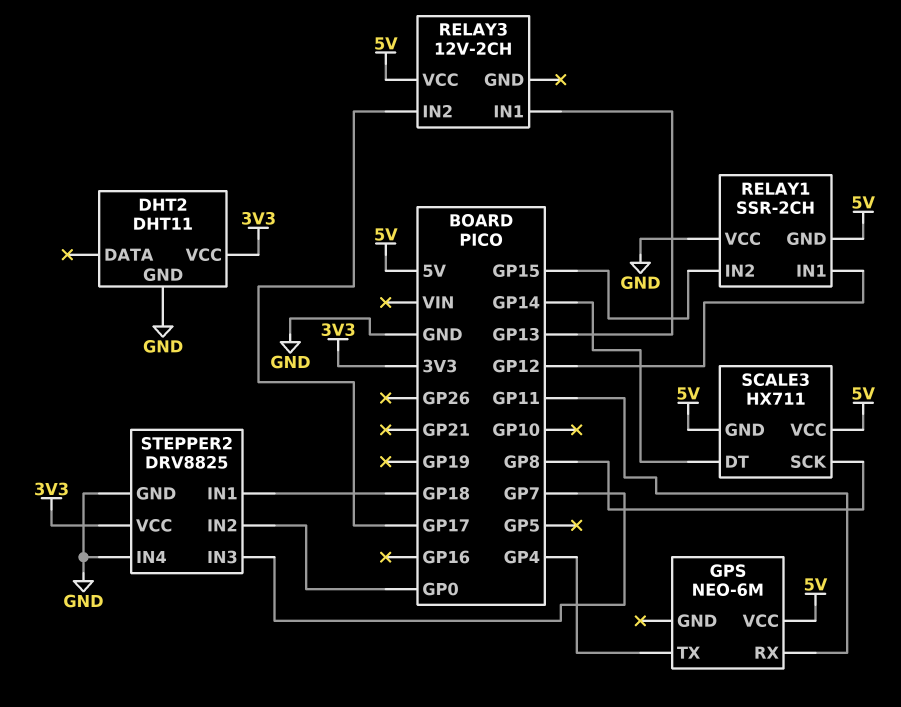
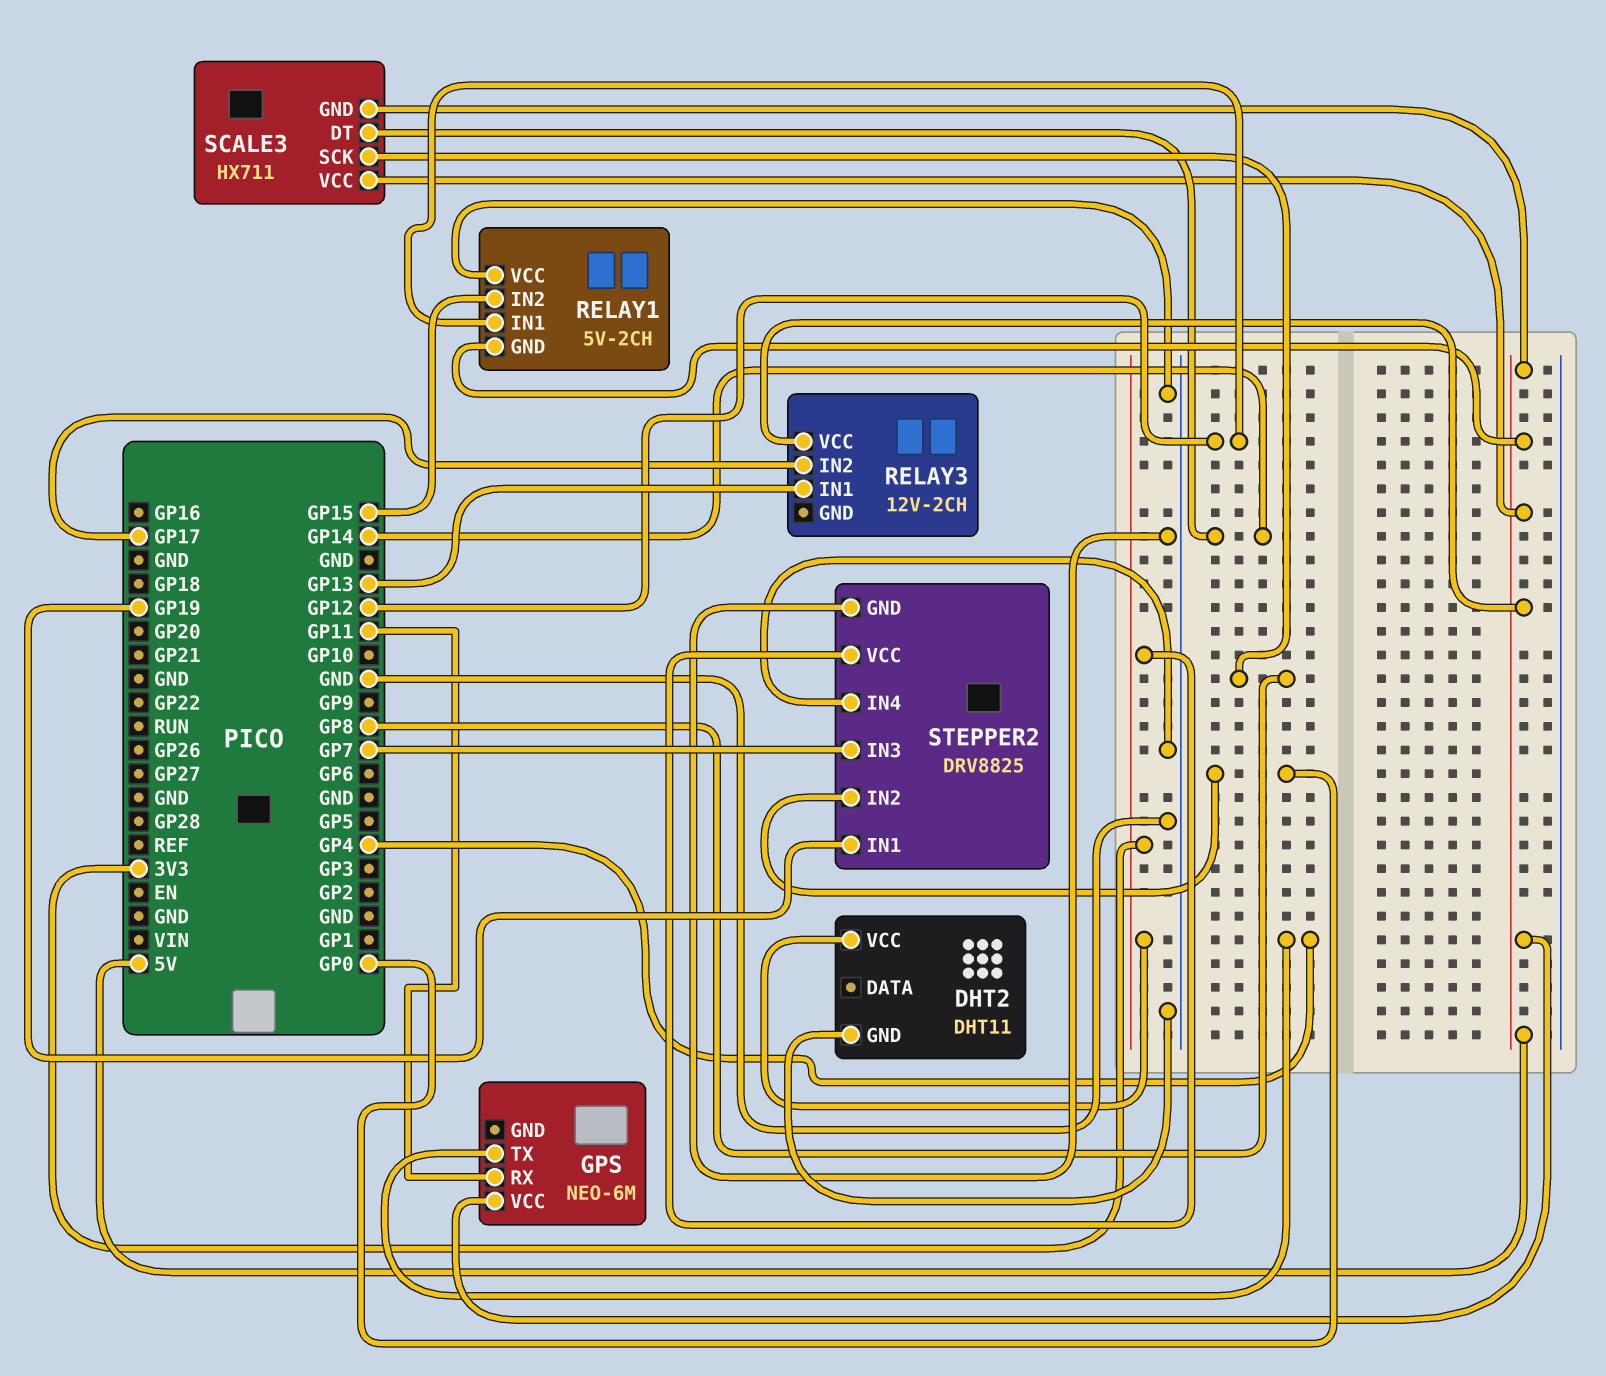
RELAY1: SSR-2CH -> 5V-2CH
STEPPER2 pin IN1: GP18 -> GP19

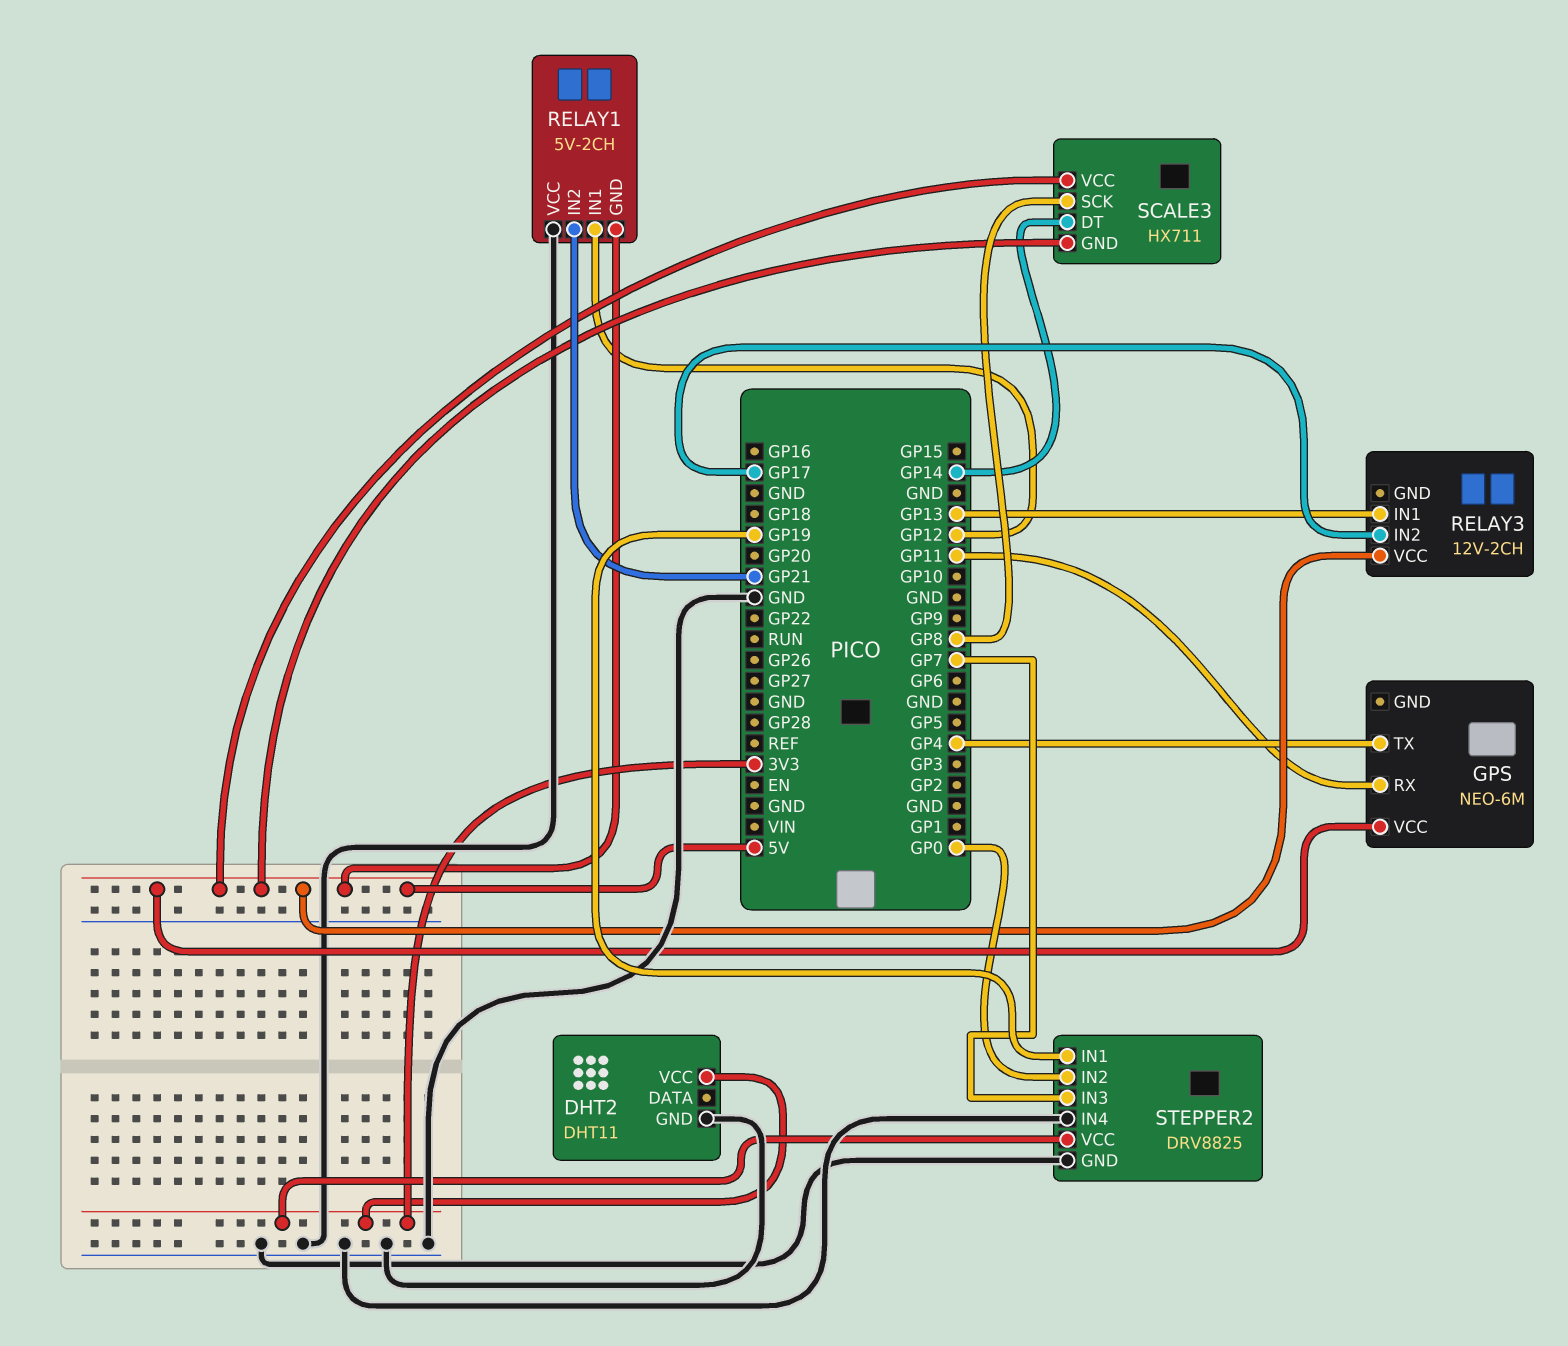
RELAY1 pin IN2: GP15 -> GP21

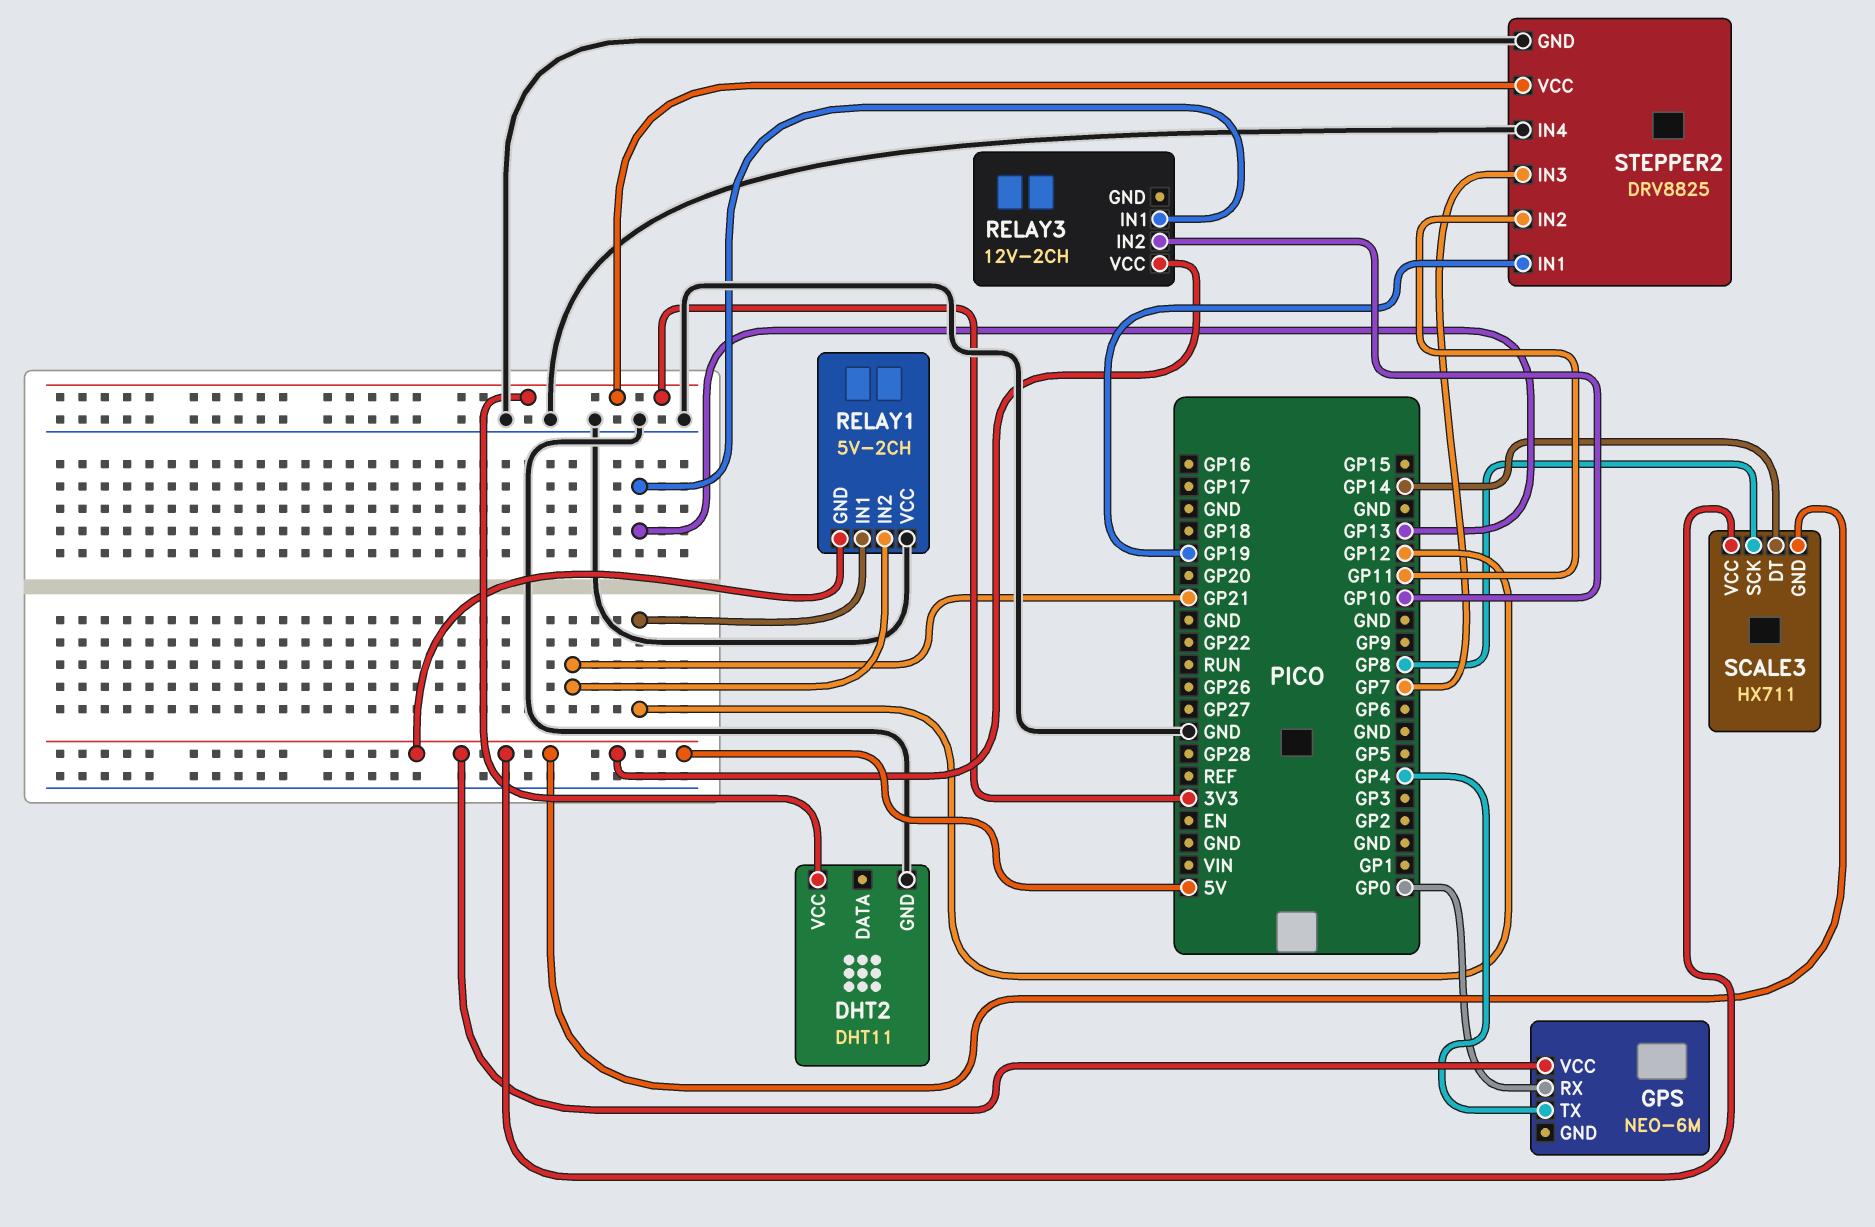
GPS pin RX: GP11 -> GP0
RELAY3 pin IN2: GP17 -> GP10
STEPPER2 pin IN2: GP0 -> GP11

